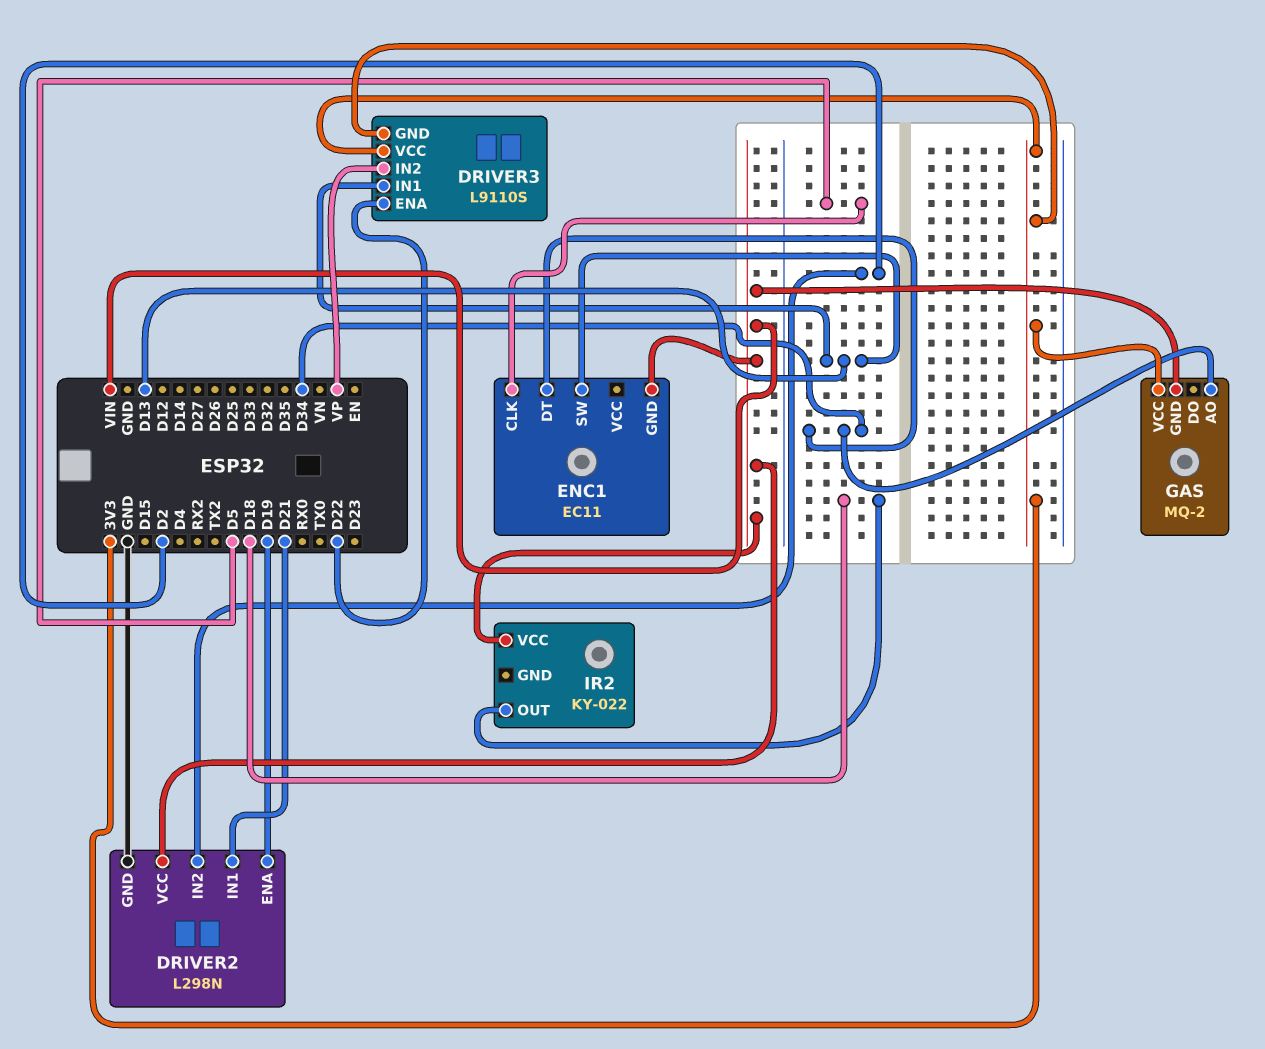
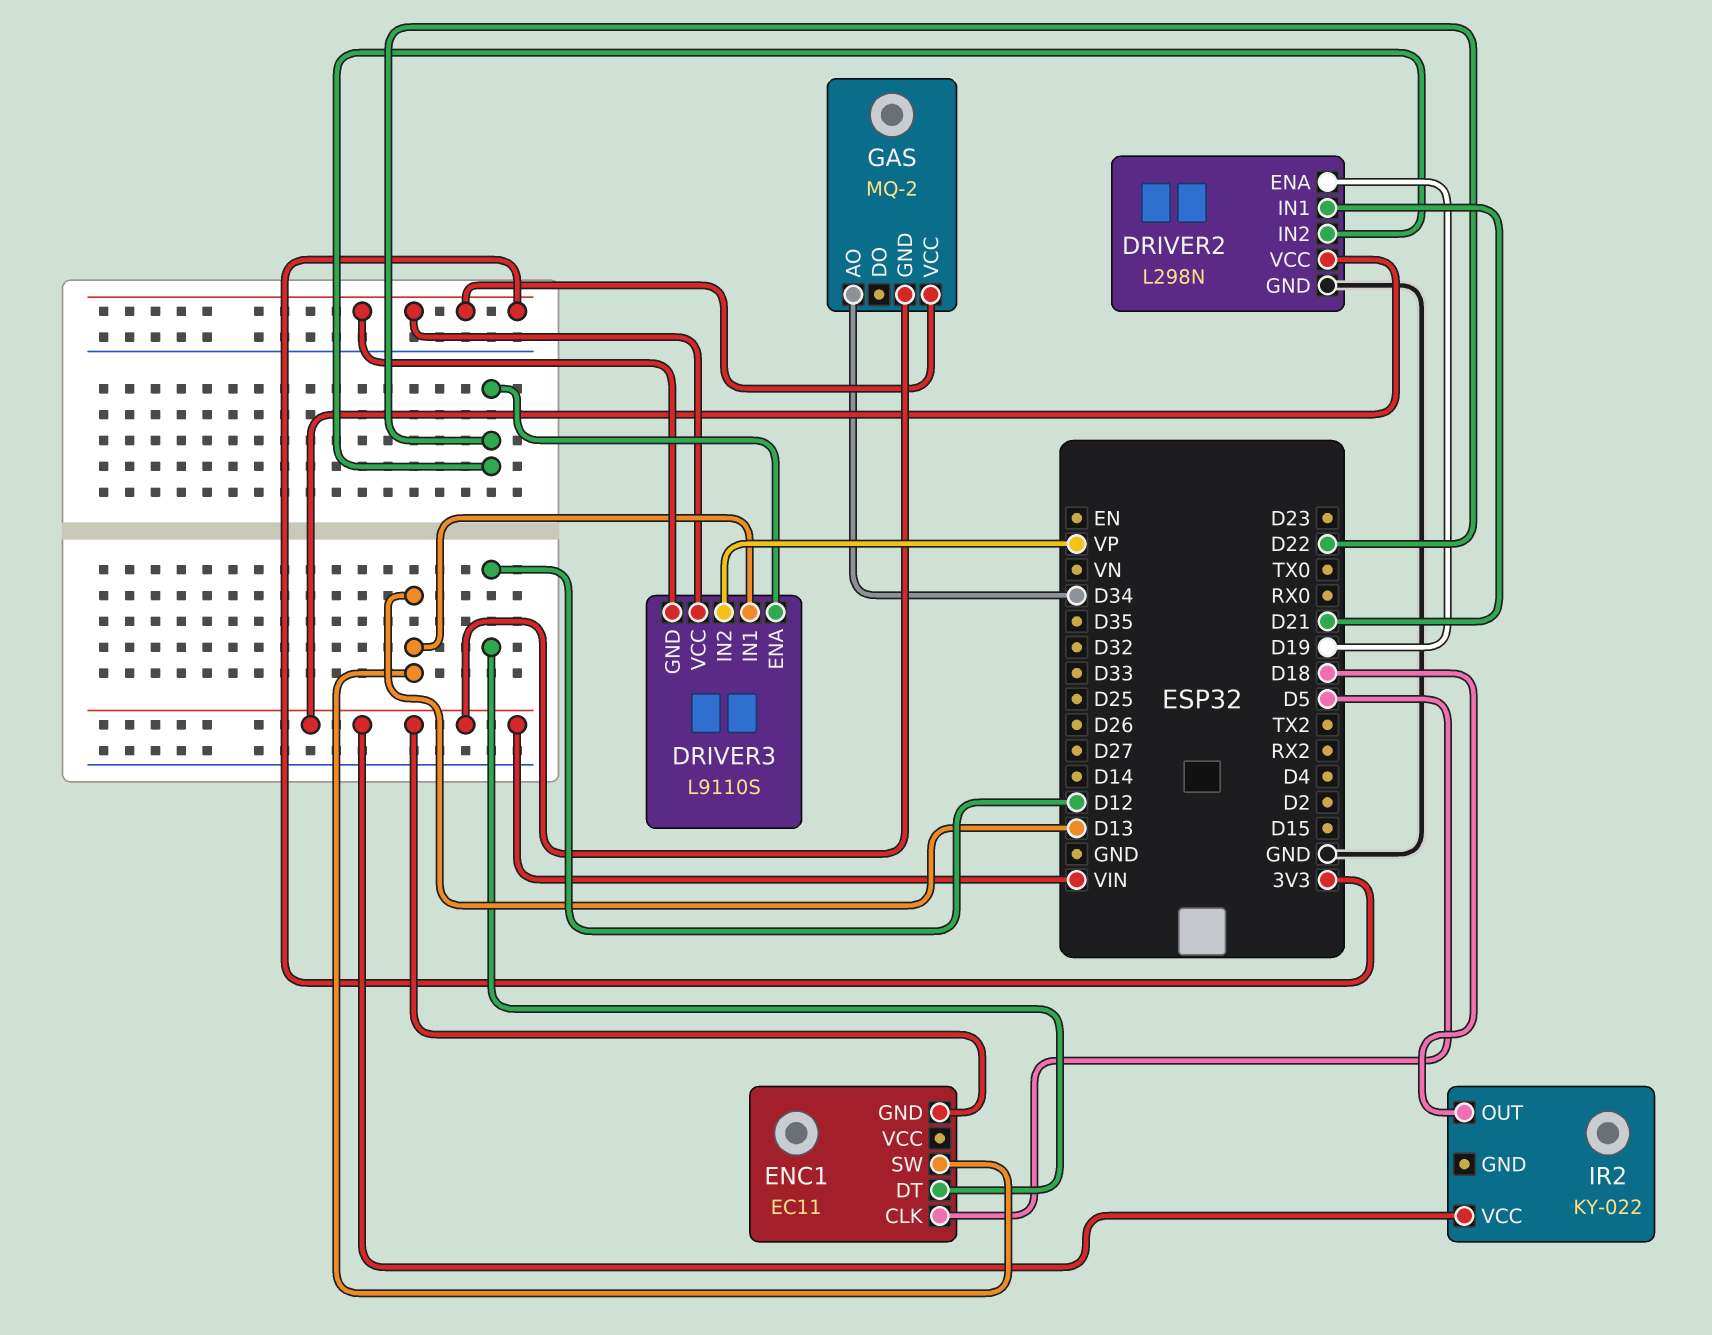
DRIVER2 pin IN2: D2 -> D22
ENC1 pin DT: D34 -> D12

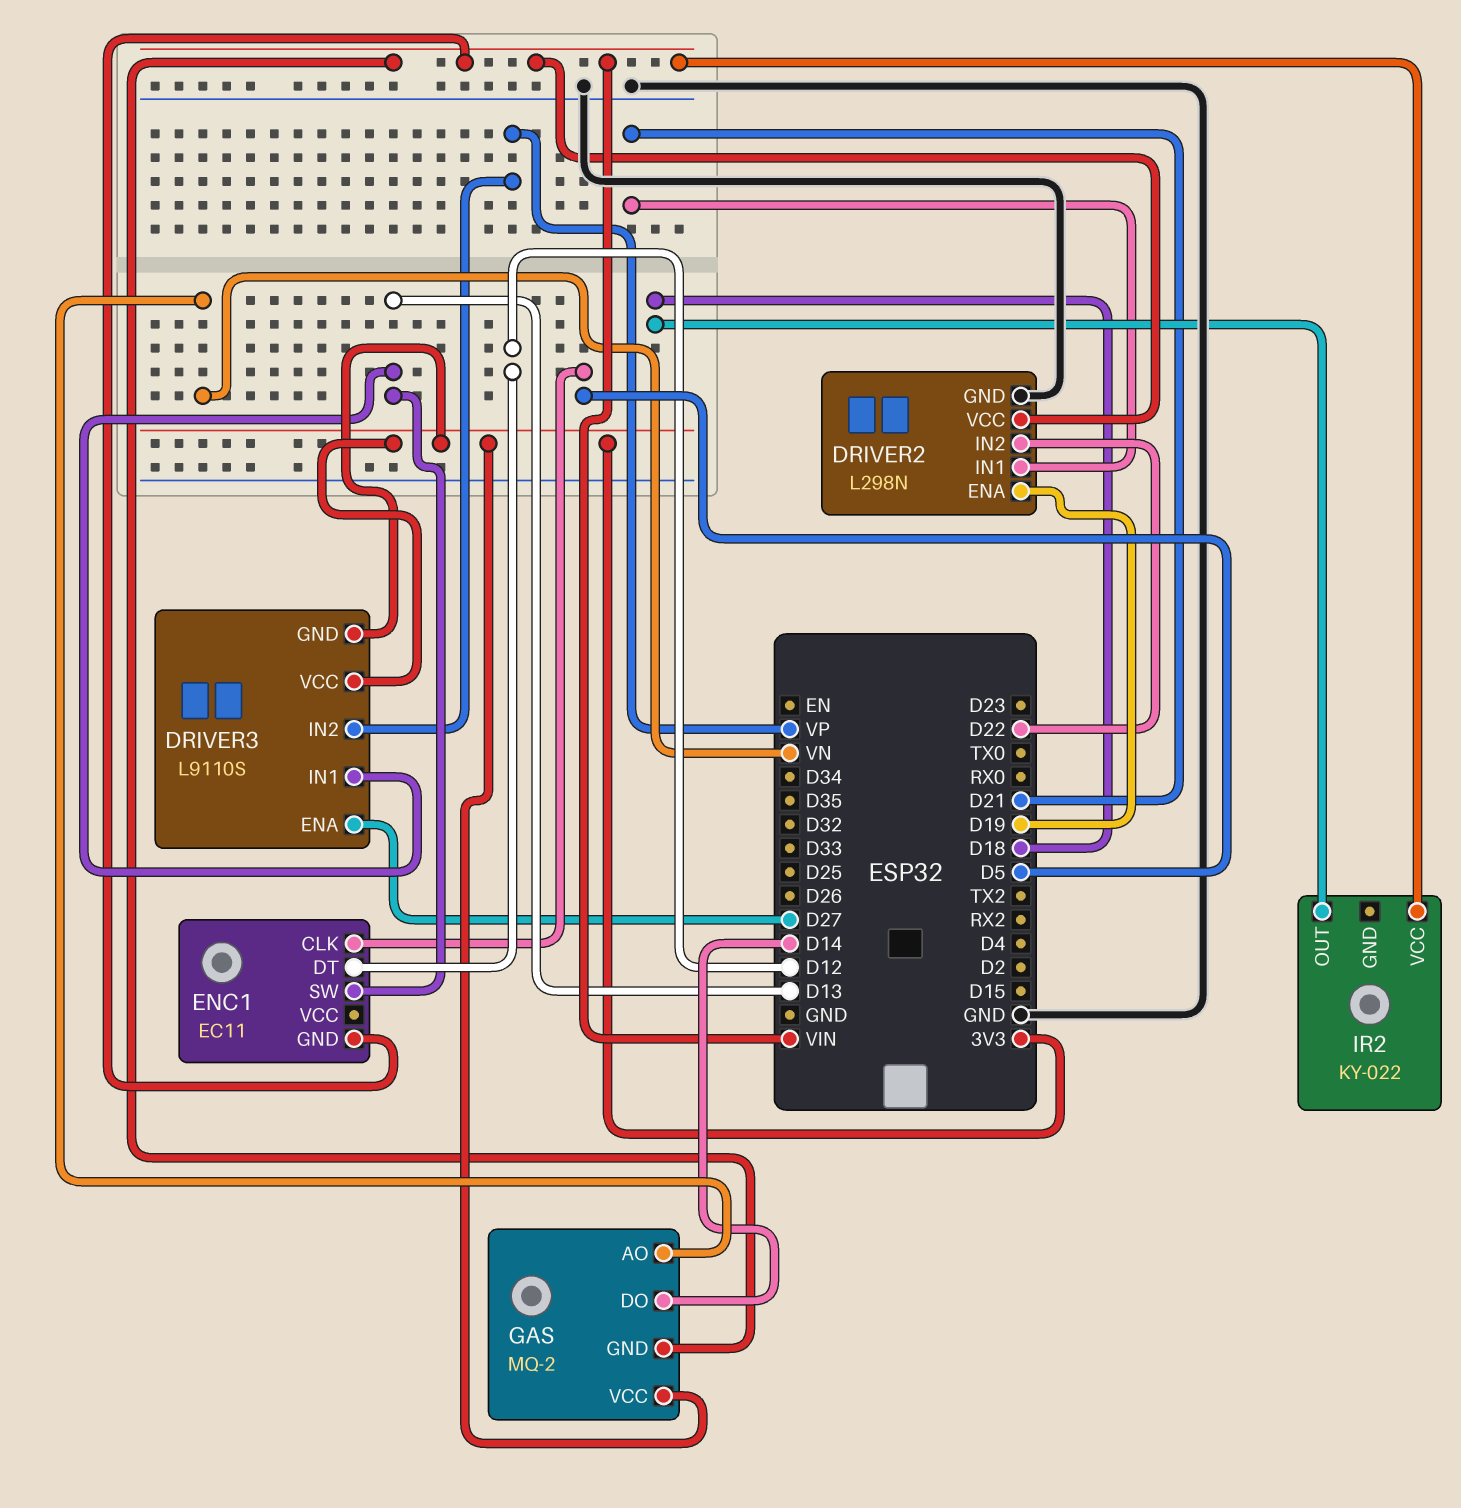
DRIVER3 pin ENA: D22 -> D27
GAS pin AO: D34 -> VN
GAS pin DO: none -> D14

